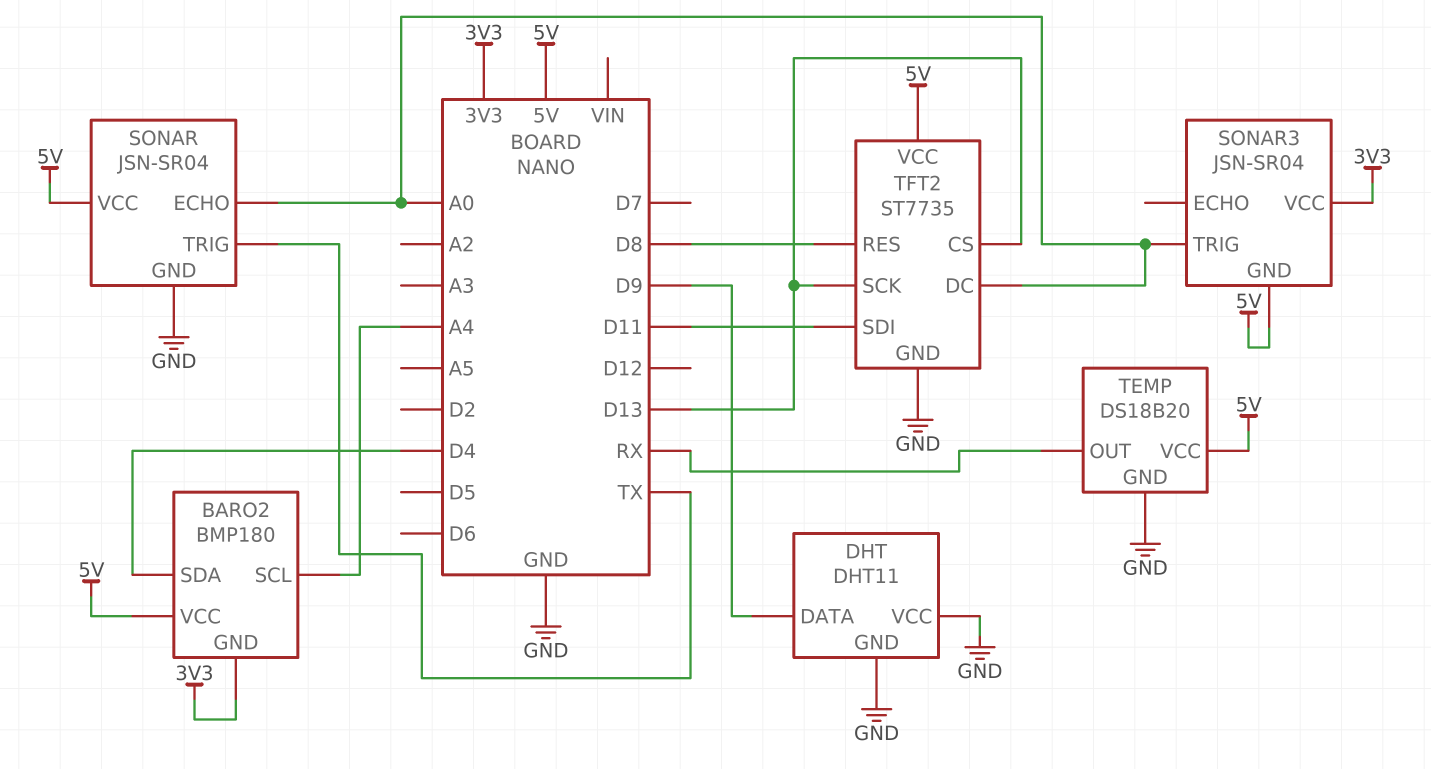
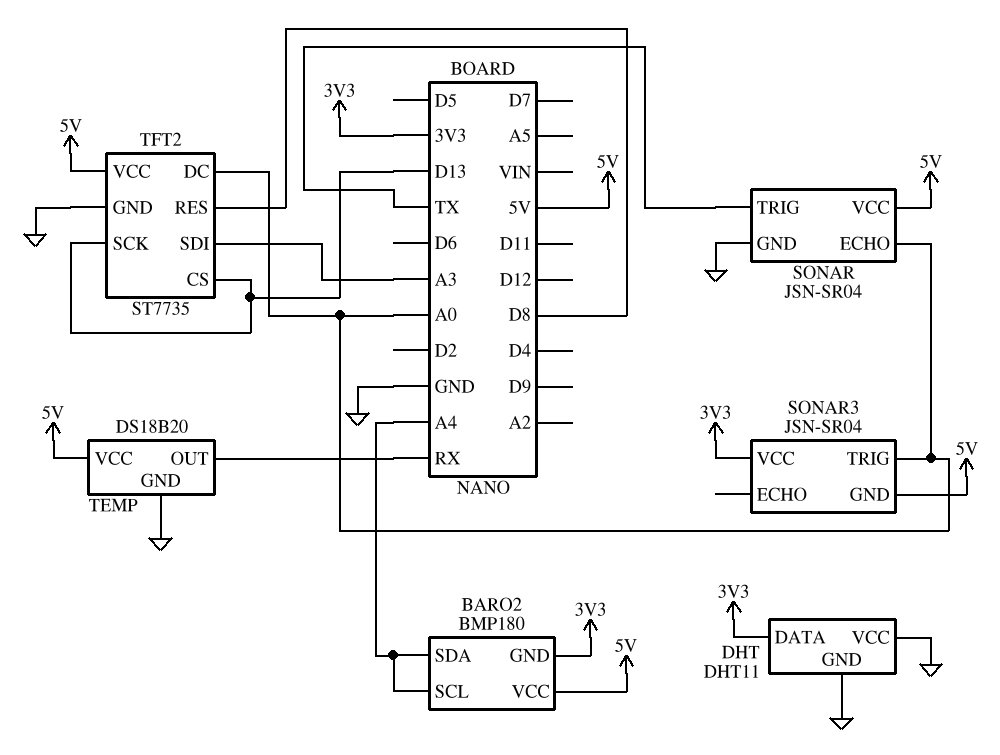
BARO2 pin SDA: D4 -> A4
DHT pin DATA: D9 -> 3V3
TFT2 pin SDI: D11 -> A3

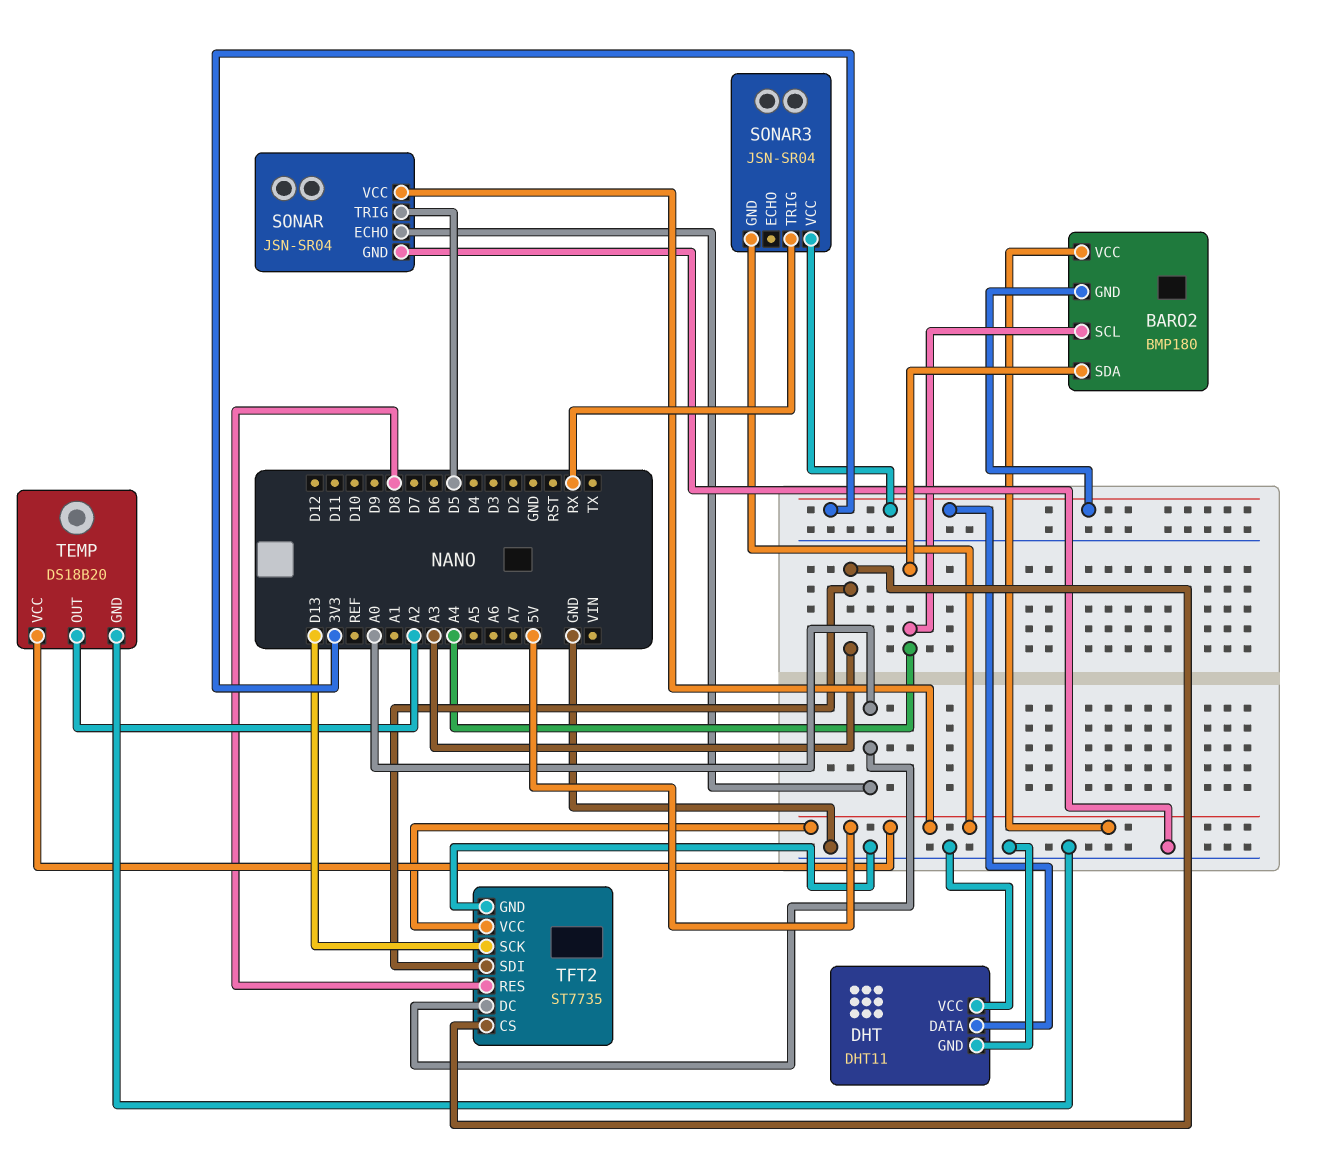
SONAR pin TRIG: TX -> D5
SONAR3 pin TRIG: A0 -> RX
TEMP pin OUT: RX -> A2
TFT2 pin CS: D13 -> A3

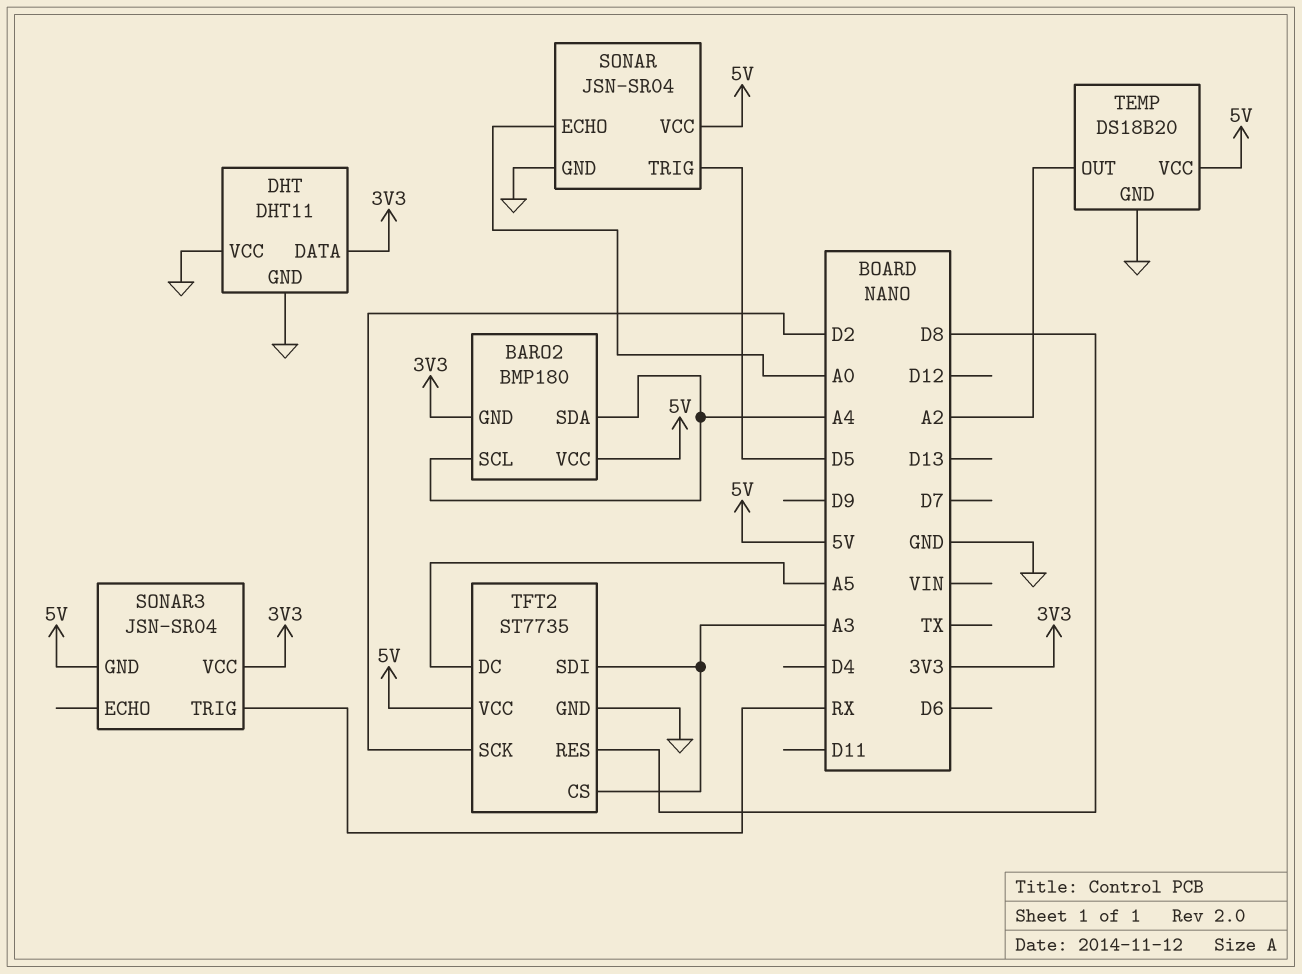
TFT2 pin DC: A0 -> A5
TFT2 pin SCK: D13 -> D2

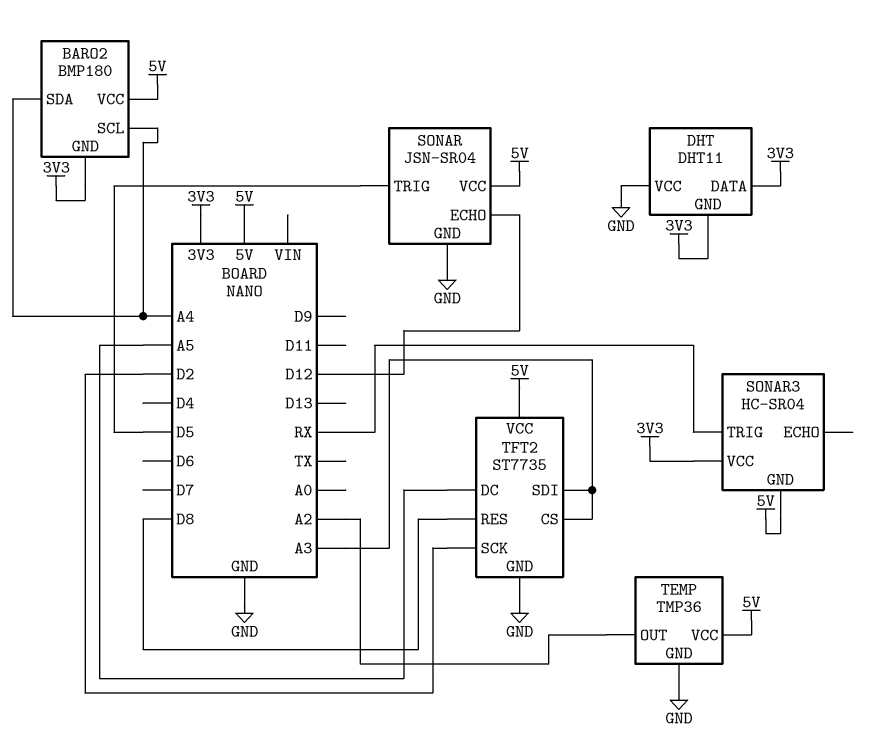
DHT pin GND: GND -> 3V3
SONAR pin ECHO: A0 -> D12
SONAR3: JSN-SR04 -> HC-SR04
TEMP: DS18B20 -> TMP36

